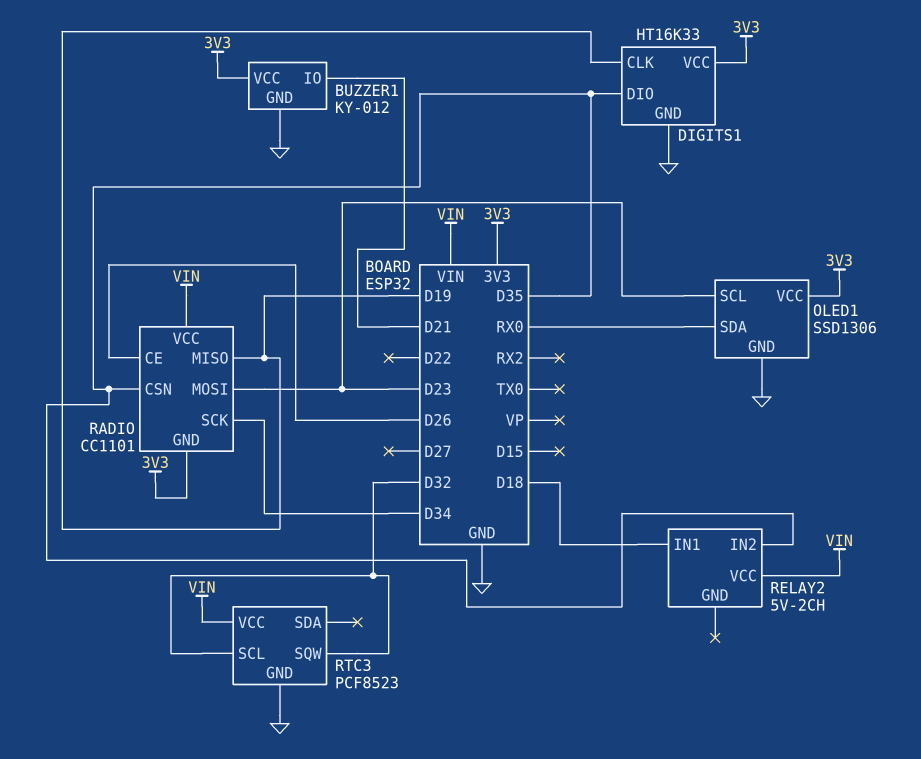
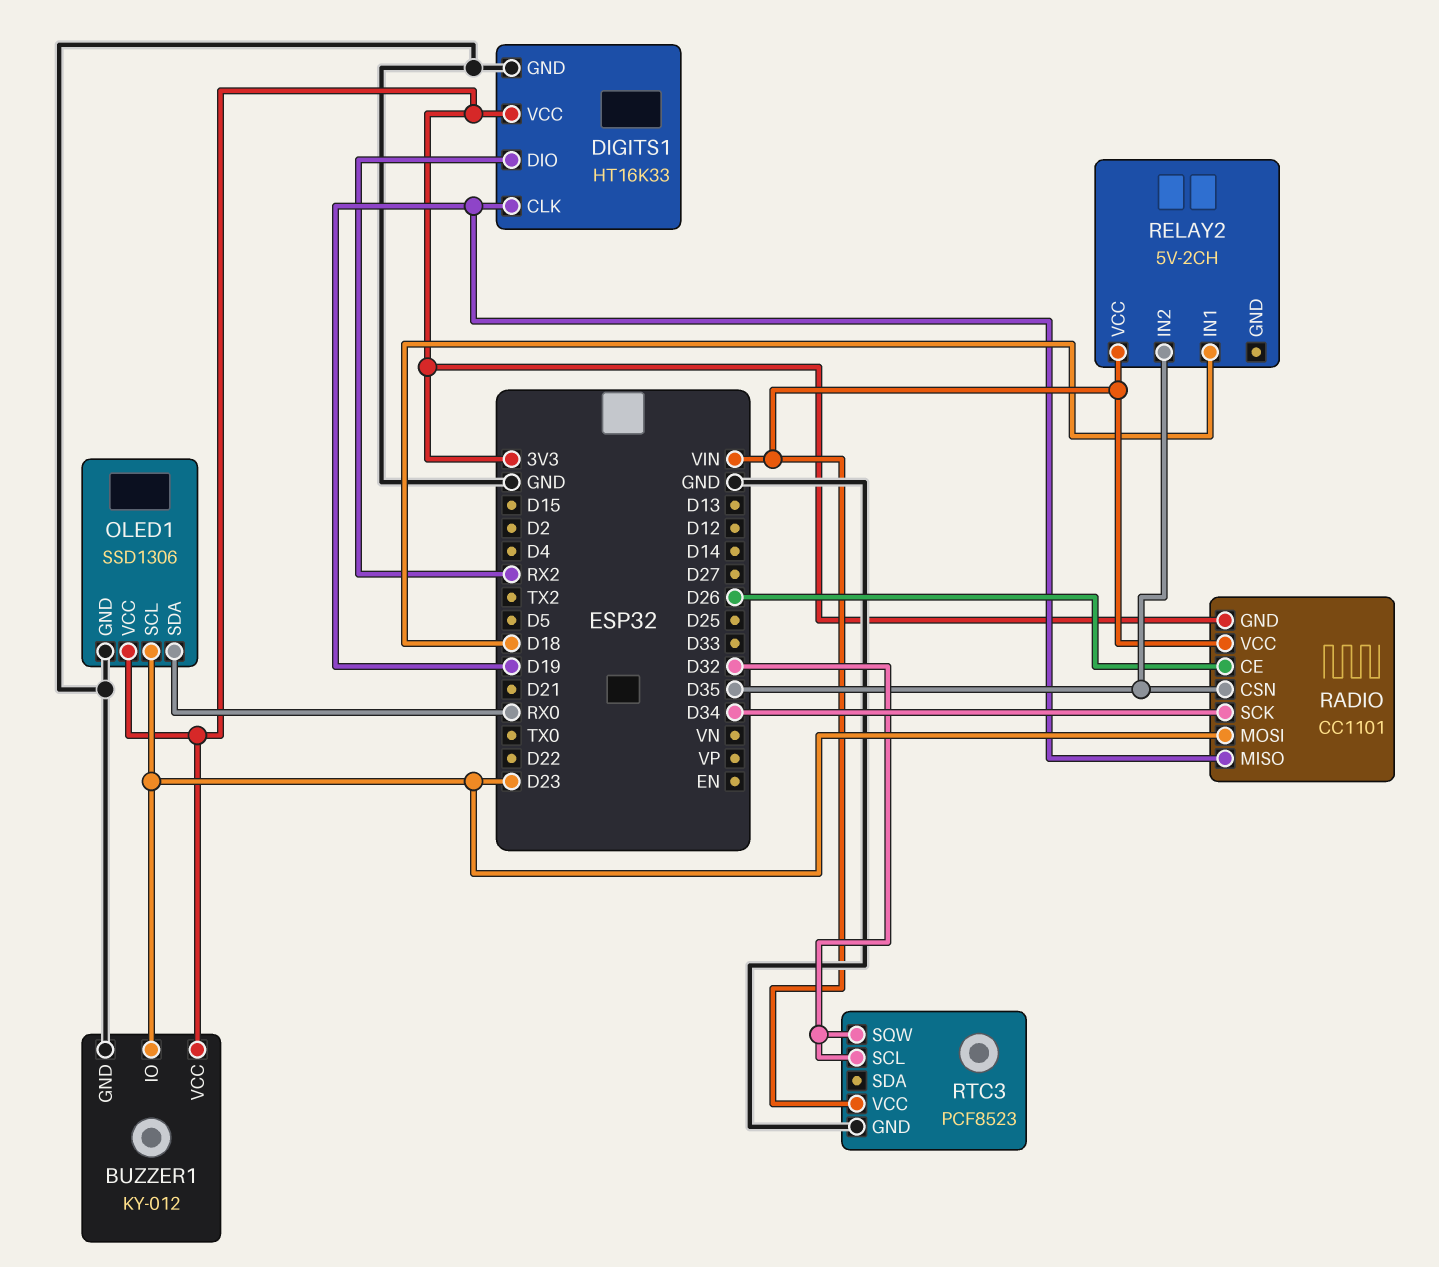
BUZZER1 pin IO: D21 -> D23
DIGITS1 pin DIO: D35 -> RX2

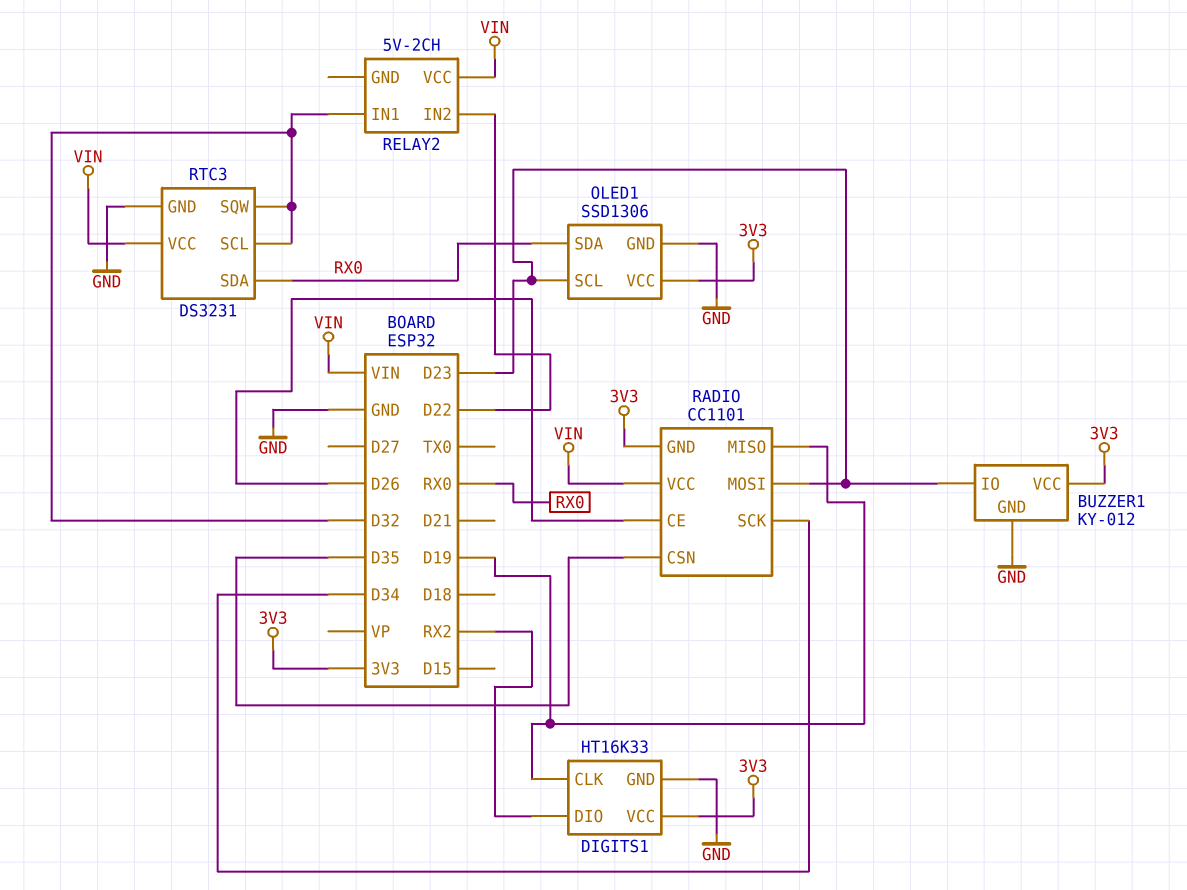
RELAY2 pin IN1: D18 -> D32
RELAY2 pin IN2: D35 -> D22
RTC3: PCF8523 -> DS3231
RTC3 pin SDA: none -> RX0

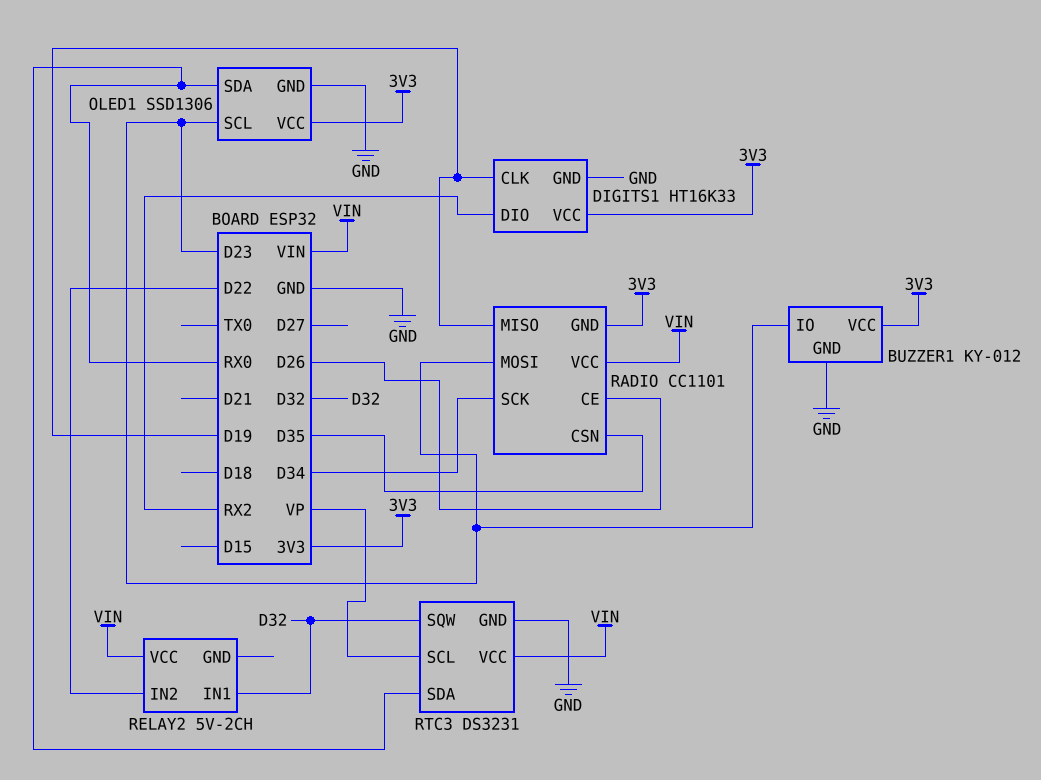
RTC3 pin SCL: D32 -> VP

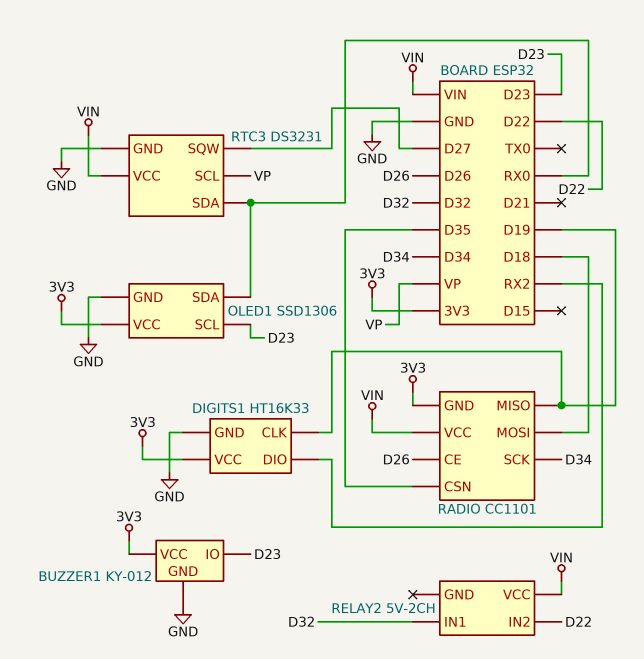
RADIO pin MOSI: D23 -> D18
RTC3 pin SQW: D32 -> D27

